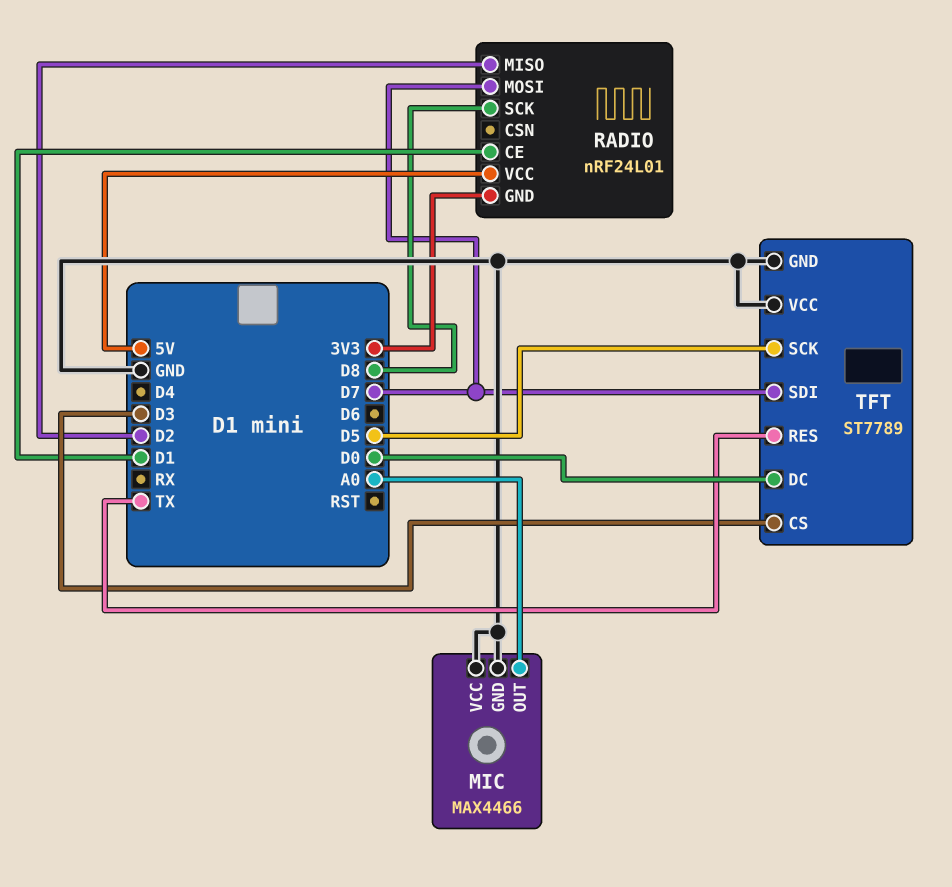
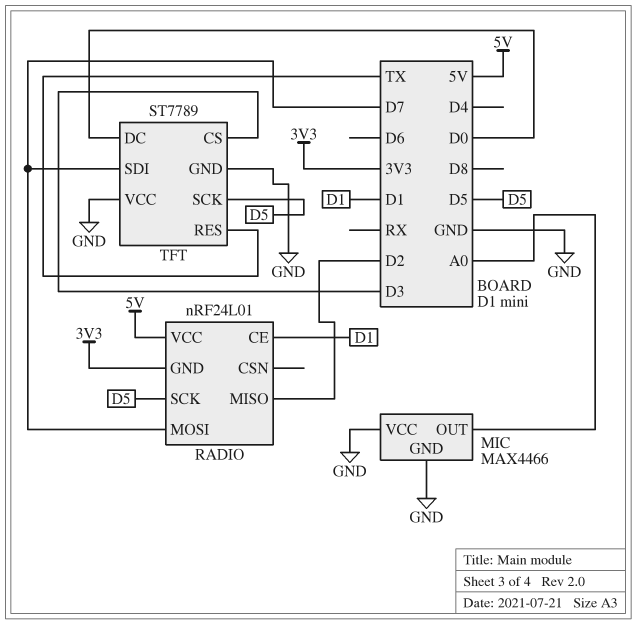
RADIO pin SCK: D8 -> D5

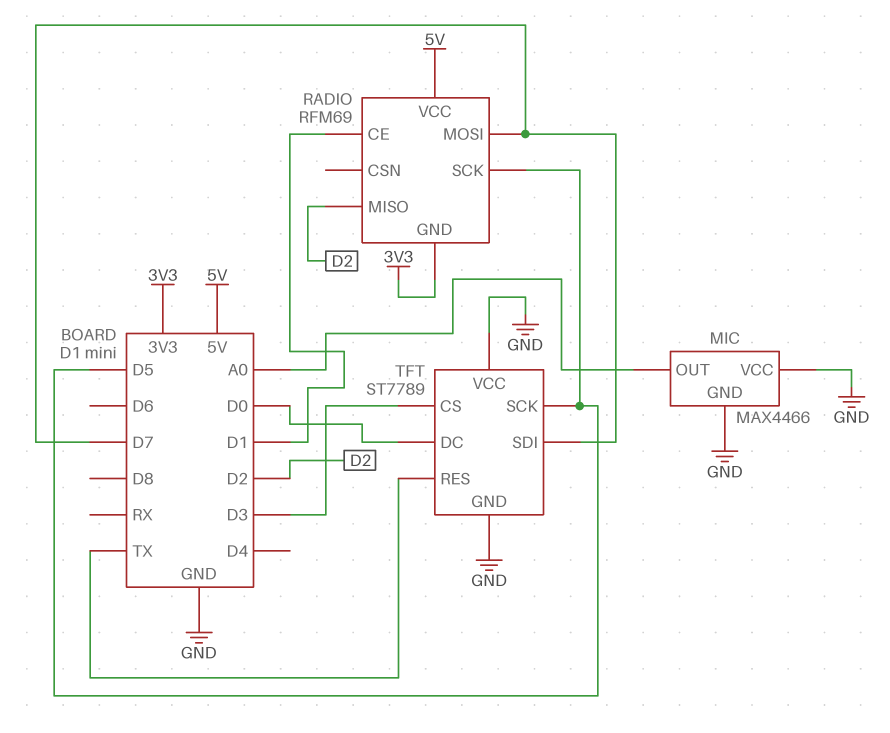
RADIO: nRF24L01 -> RFM69

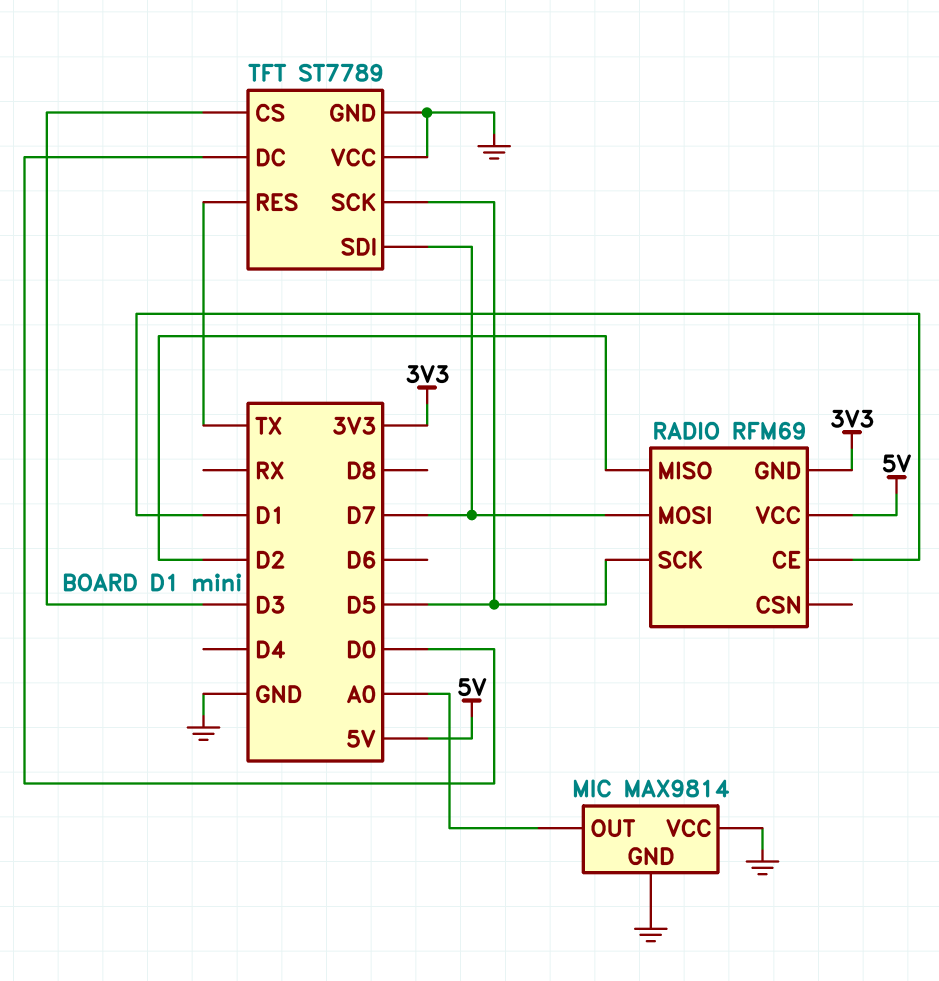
MIC: MAX4466 -> MAX9814

